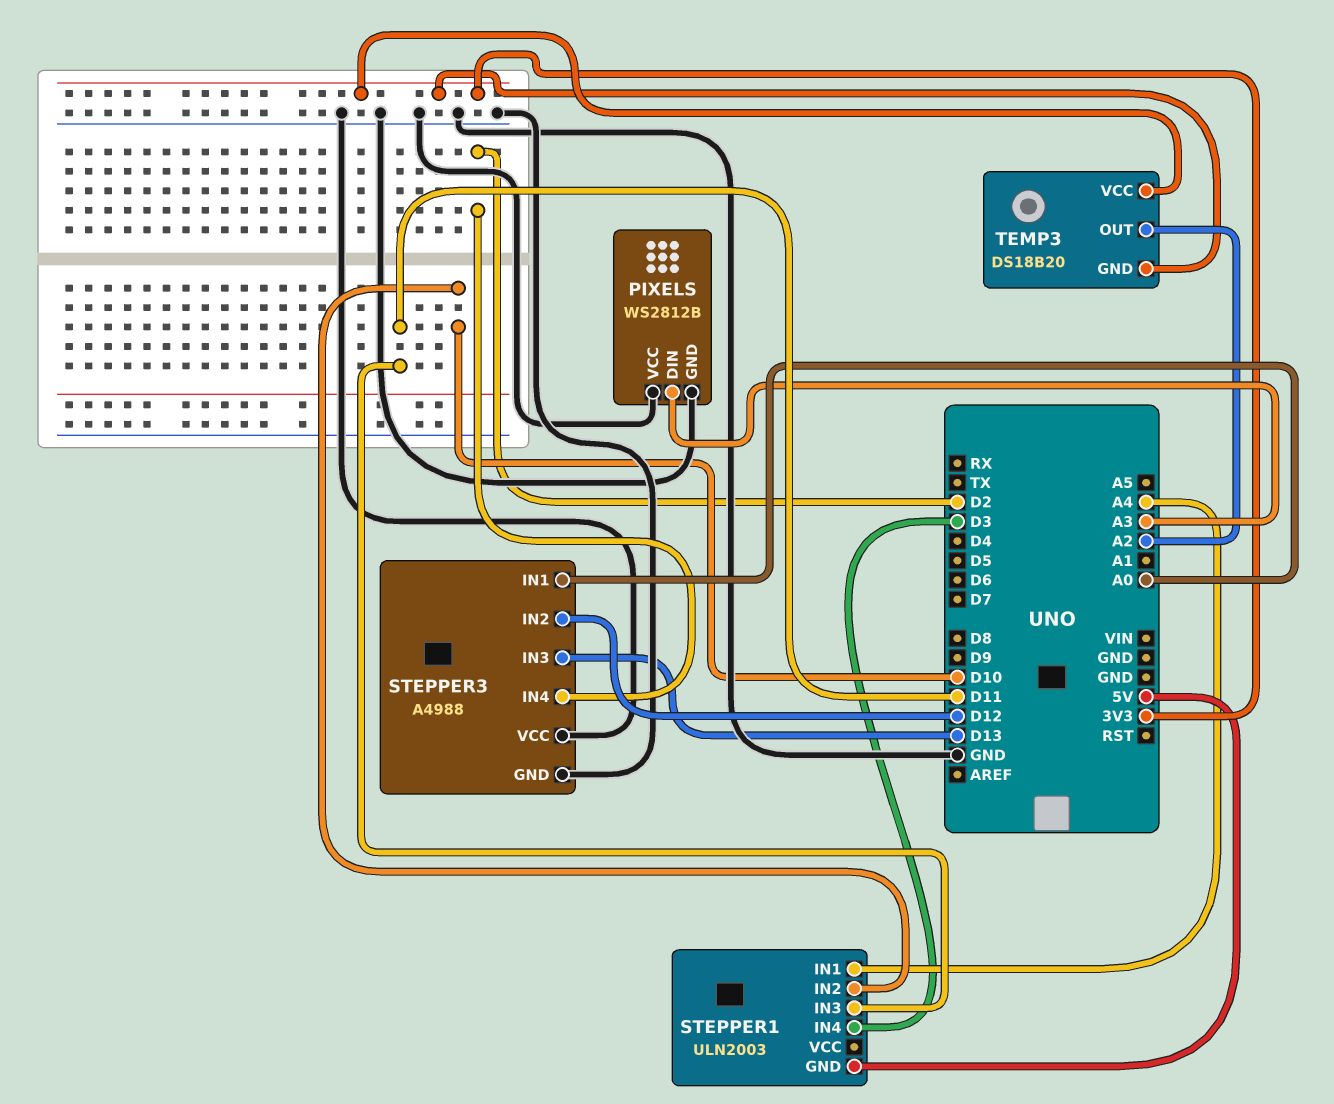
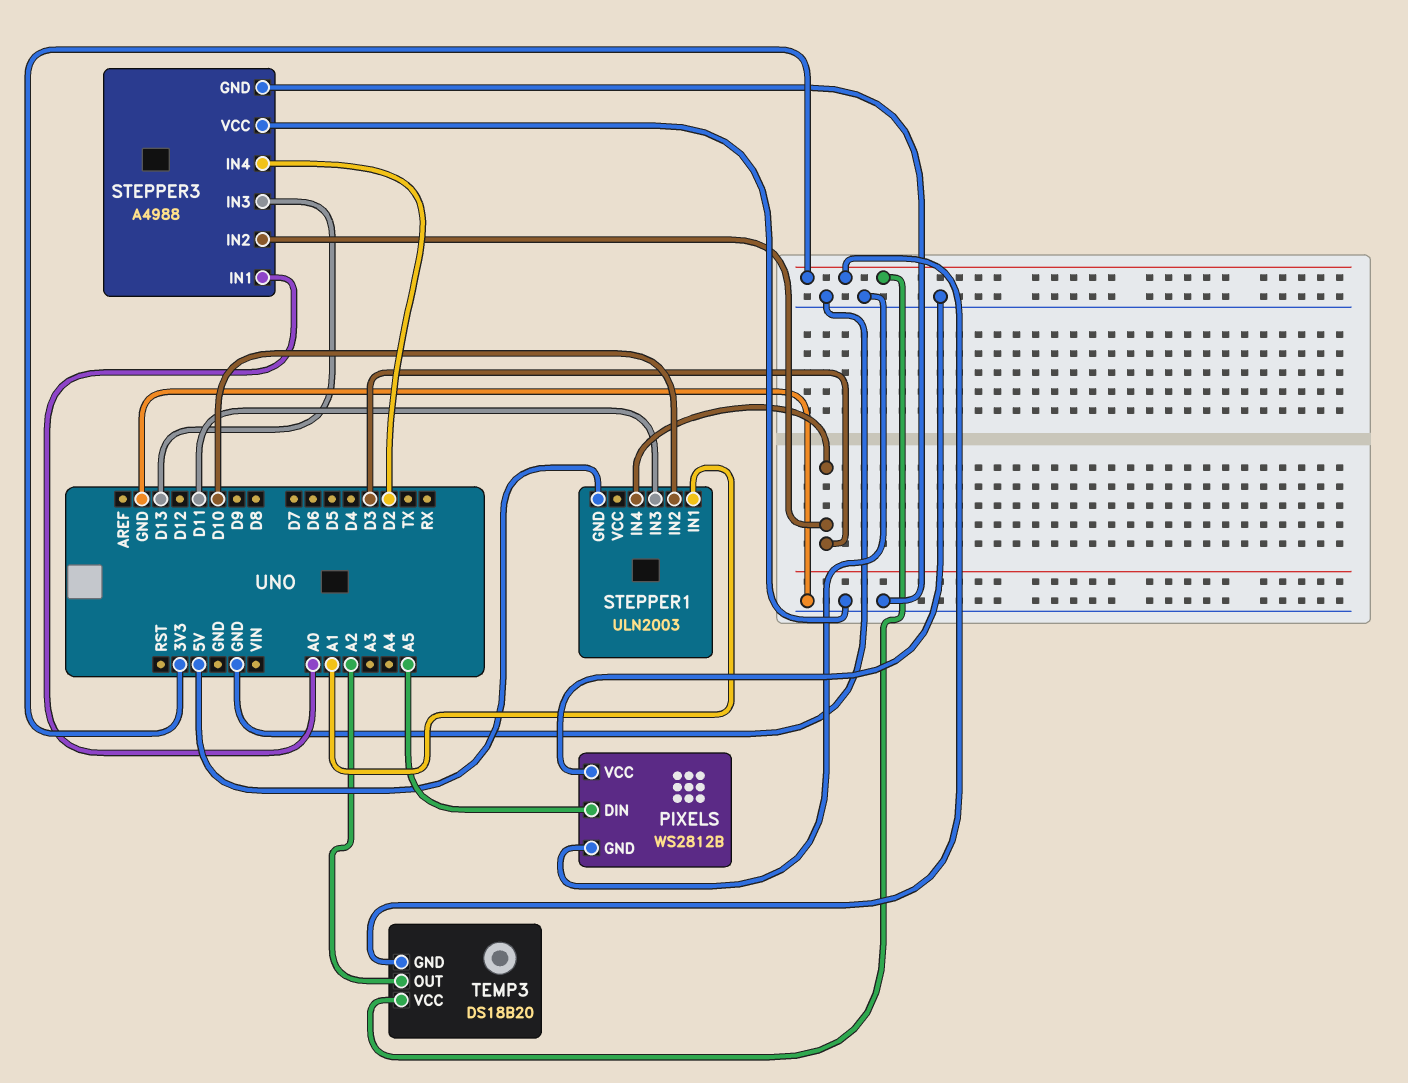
PIXELS pin DIN: A3 -> A5
STEPPER1 pin IN1: A4 -> A1
STEPPER3 pin IN2: D12 -> D3

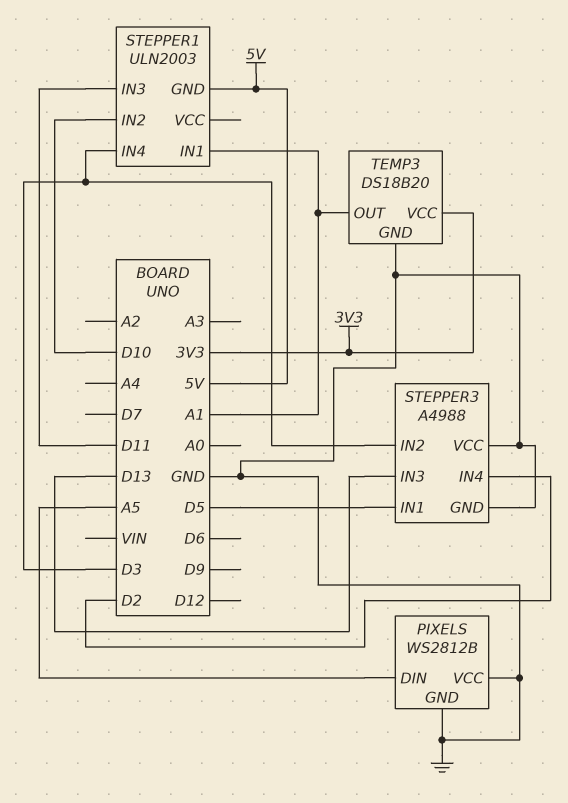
STEPPER3 pin IN1: A0 -> D5
TEMP3 pin GND: 3V3 -> GND
TEMP3 pin OUT: A2 -> A1

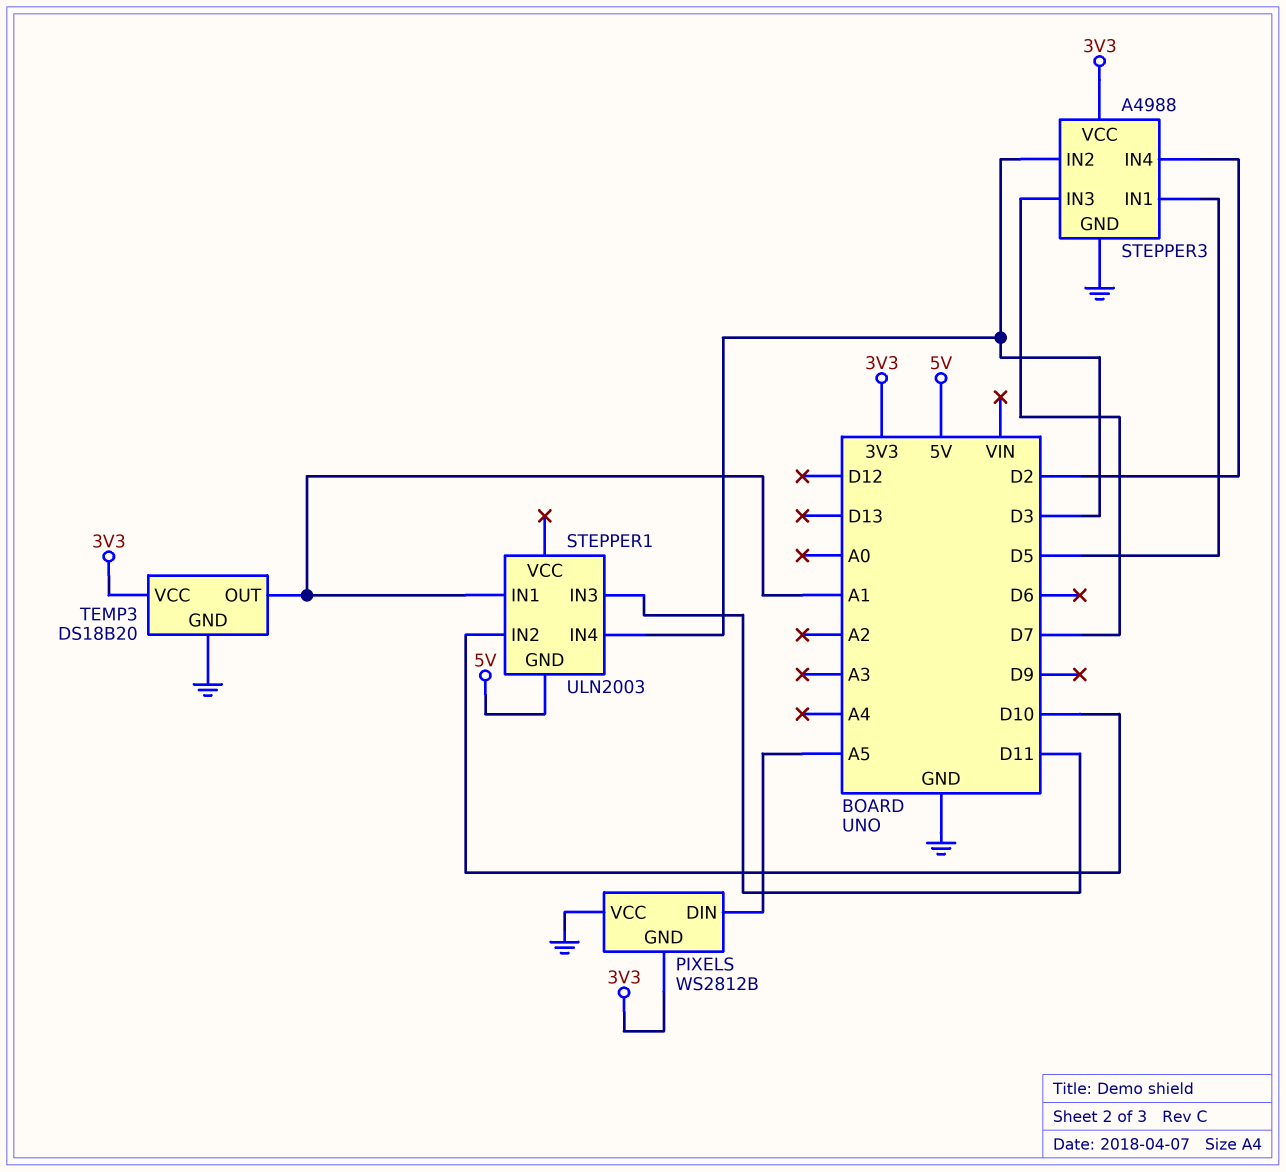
PIXELS pin GND: GND -> 3V3
STEPPER3 pin IN3: D13 -> D7
STEPPER3 pin VCC: GND -> 3V3

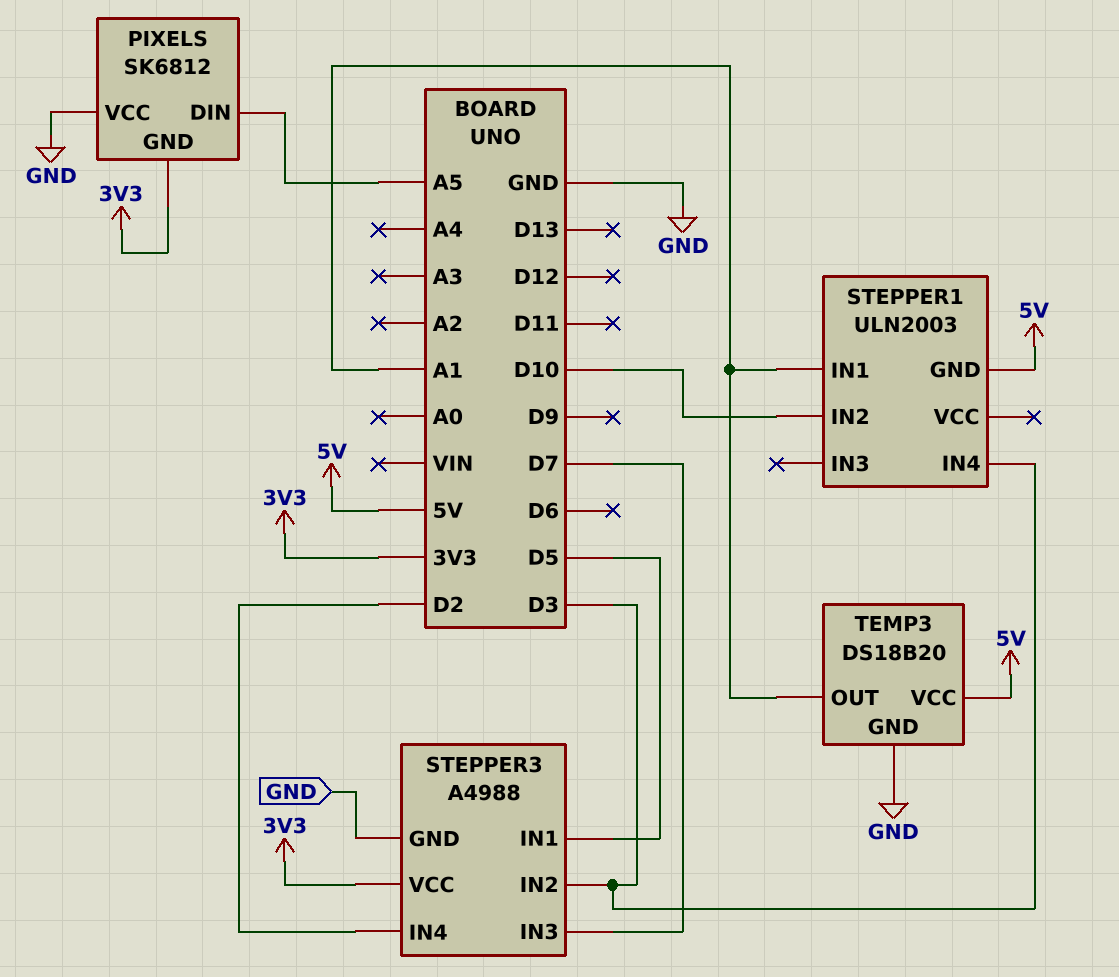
PIXELS: WS2812B -> SK6812
STEPPER1 pin IN3: D11 -> none
TEMP3 pin VCC: 3V3 -> 5V

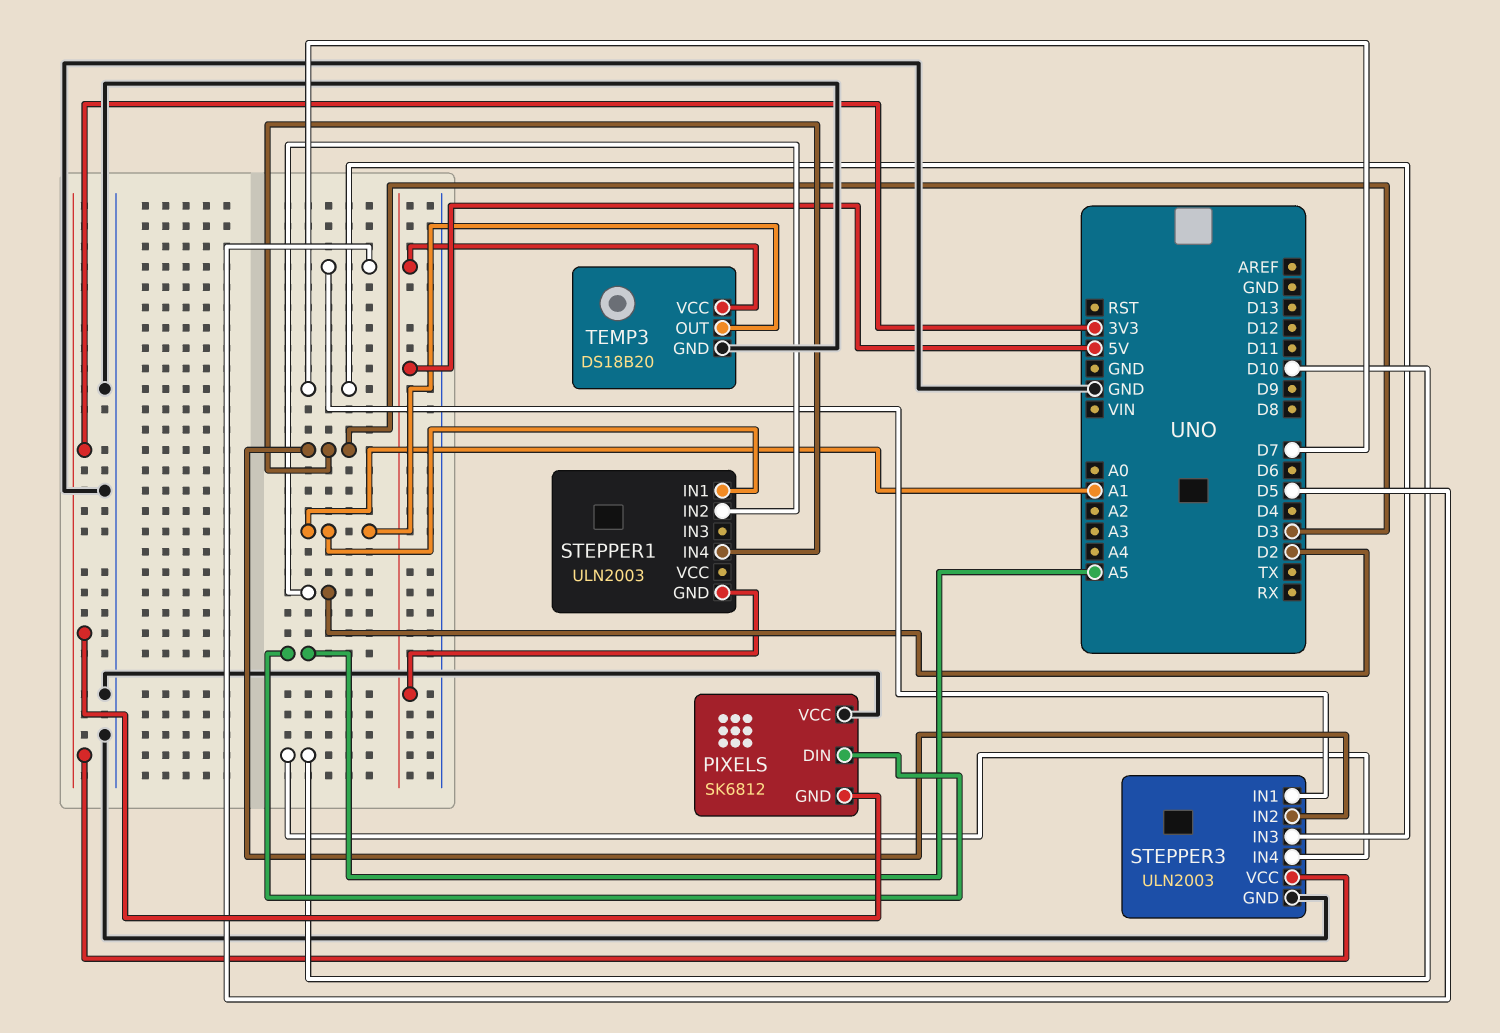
STEPPER1 pin IN2: D10 -> D2
STEPPER3: A4988 -> ULN2003
STEPPER3 pin IN4: D2 -> D10

